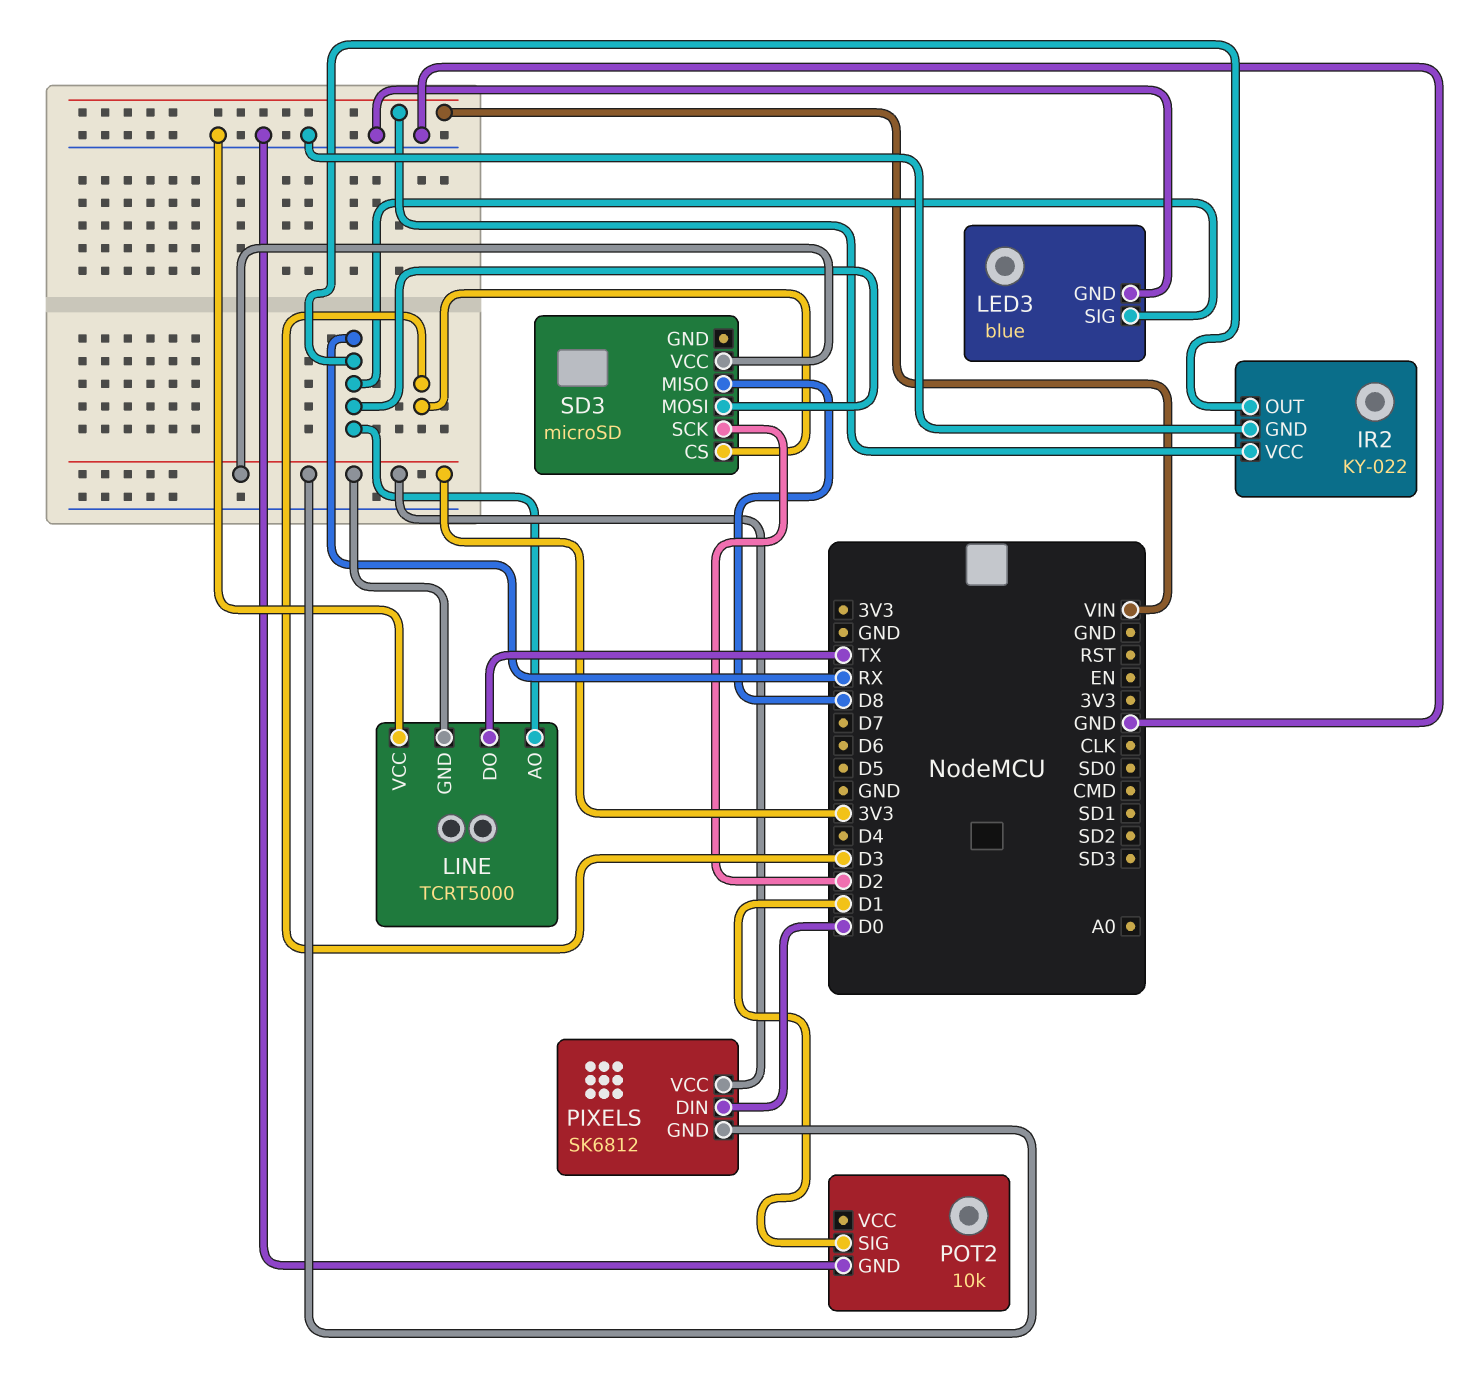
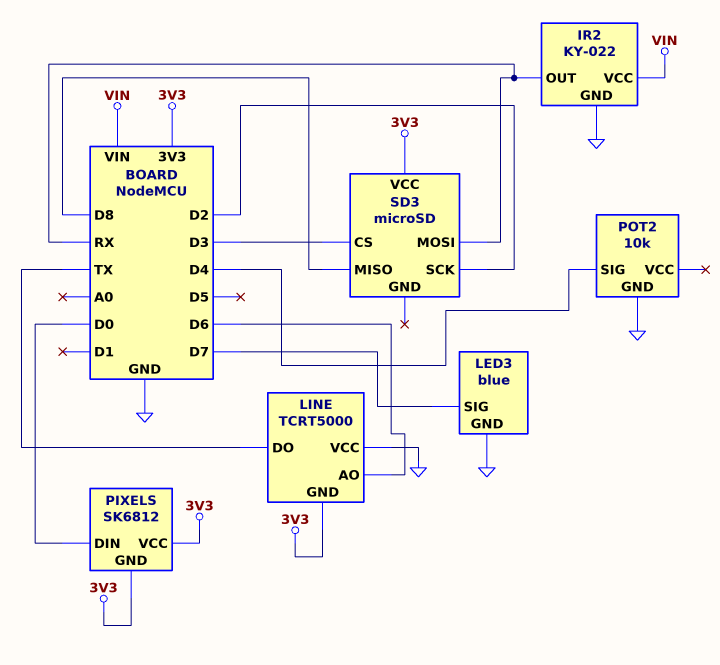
LED3 pin SIG: RX -> D7
LINE pin AO: RX -> D6
POT2 pin SIG: D1 -> D4

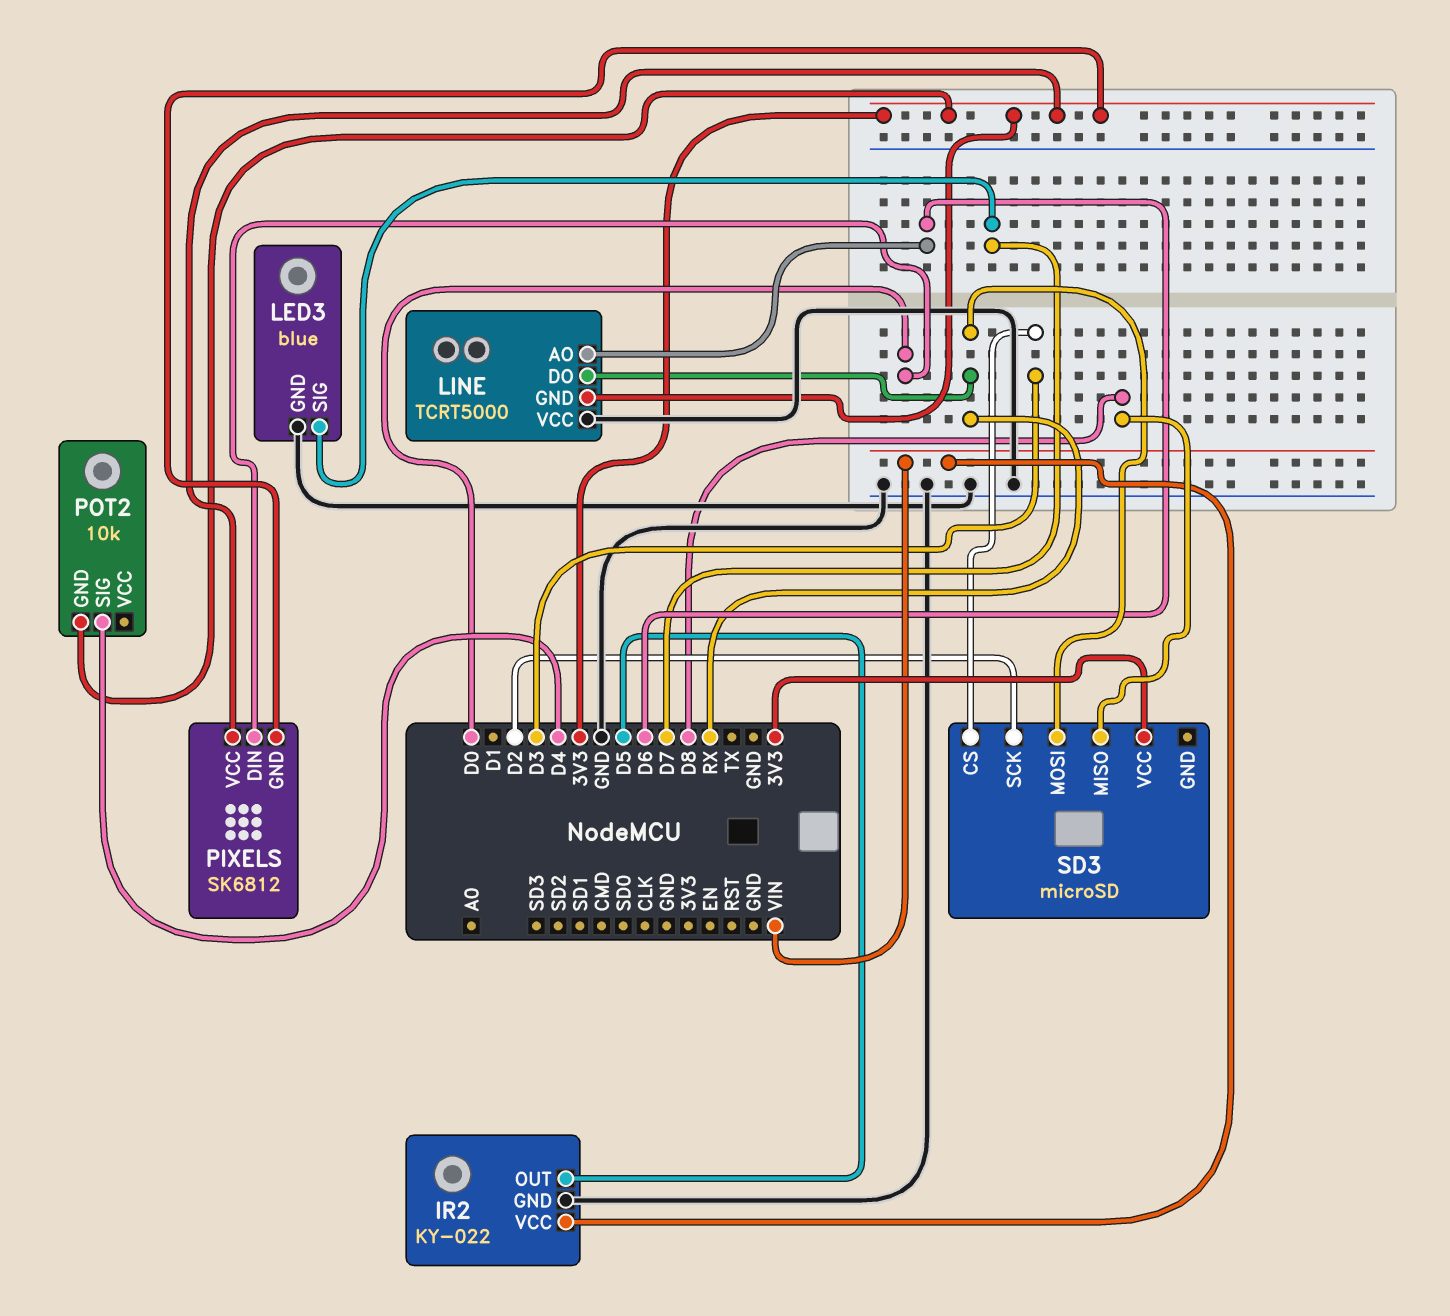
IR2 pin OUT: RX -> D5
LINE pin DO: TX -> RX
POT2 pin GND: GND -> 3V3

